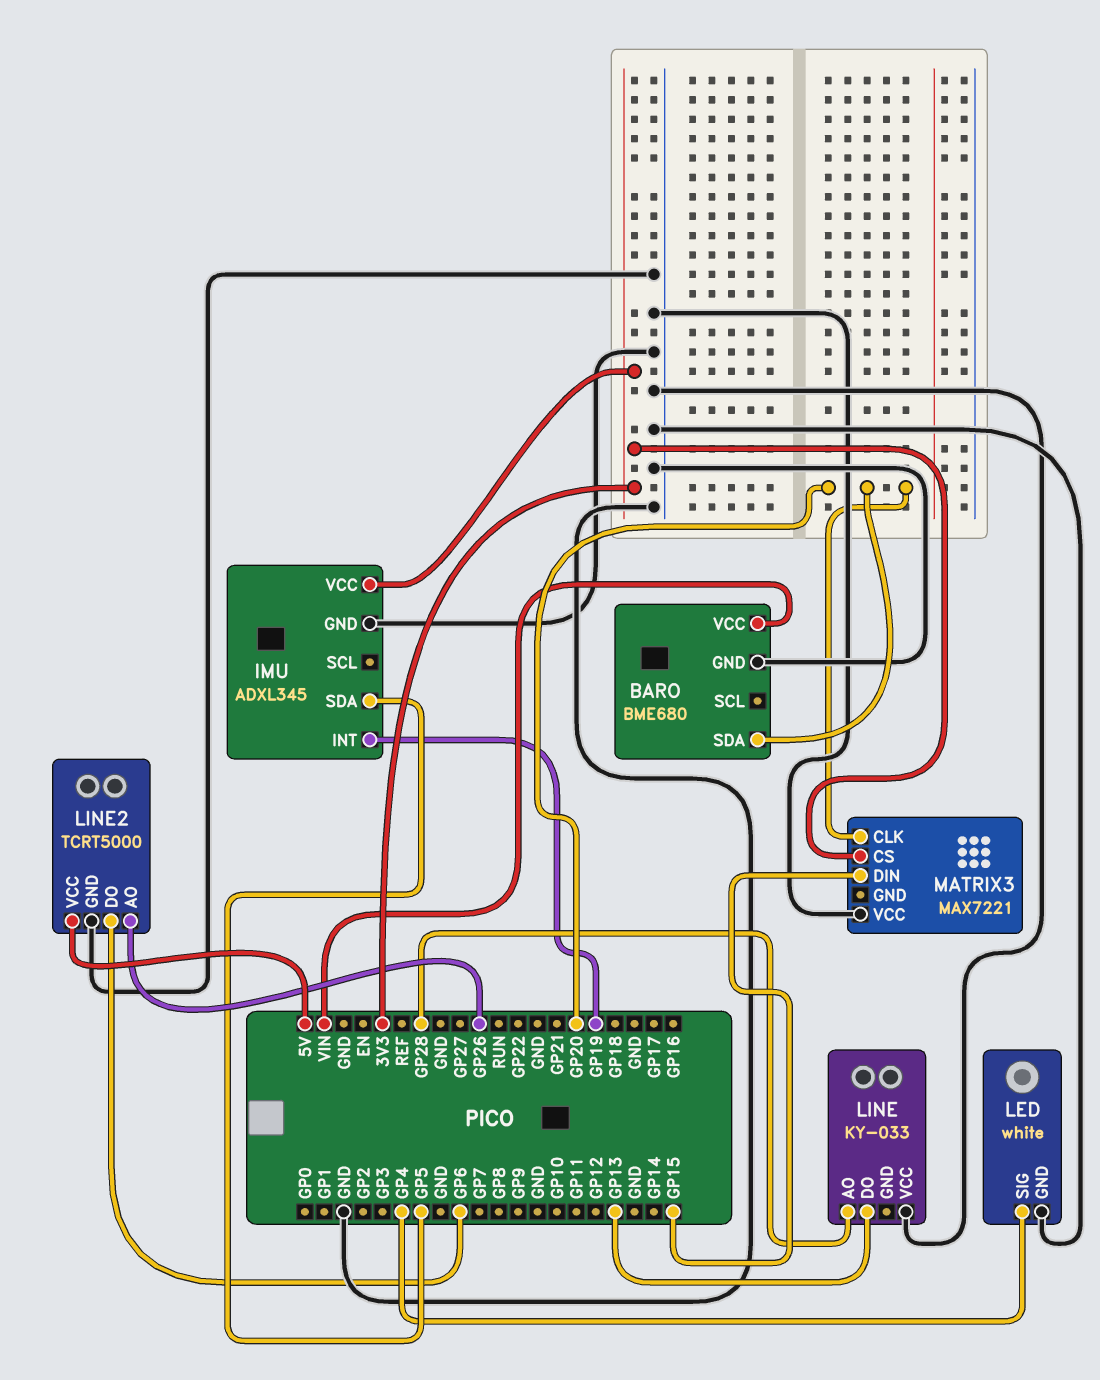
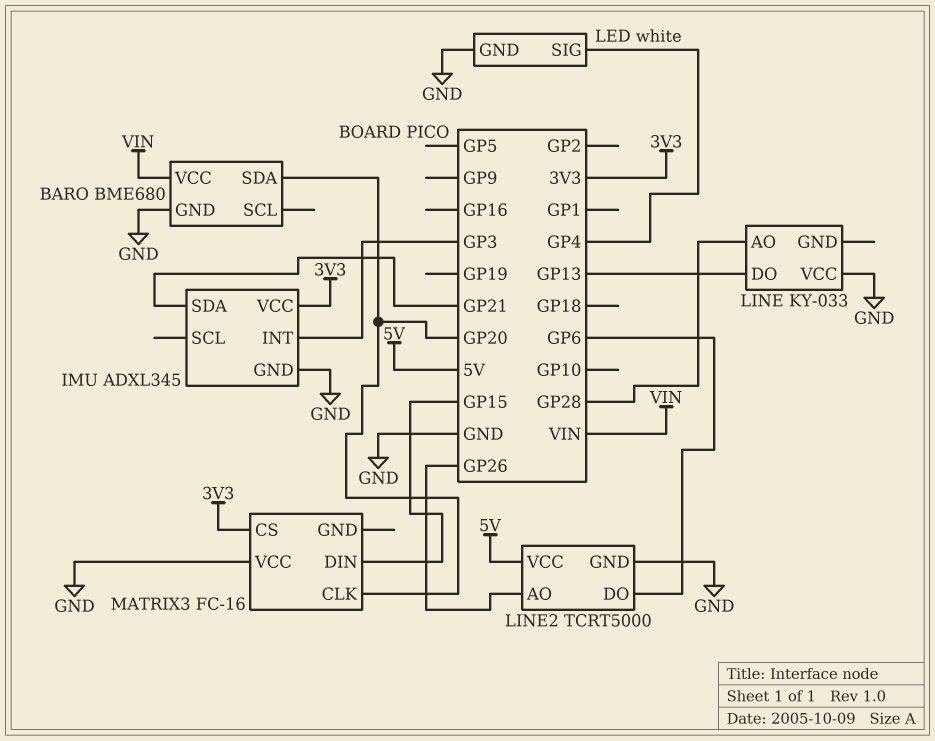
IMU pin INT: GP19 -> GP3
IMU pin SDA: GP5 -> GP21
MATRIX3: MAX7221 -> FC-16

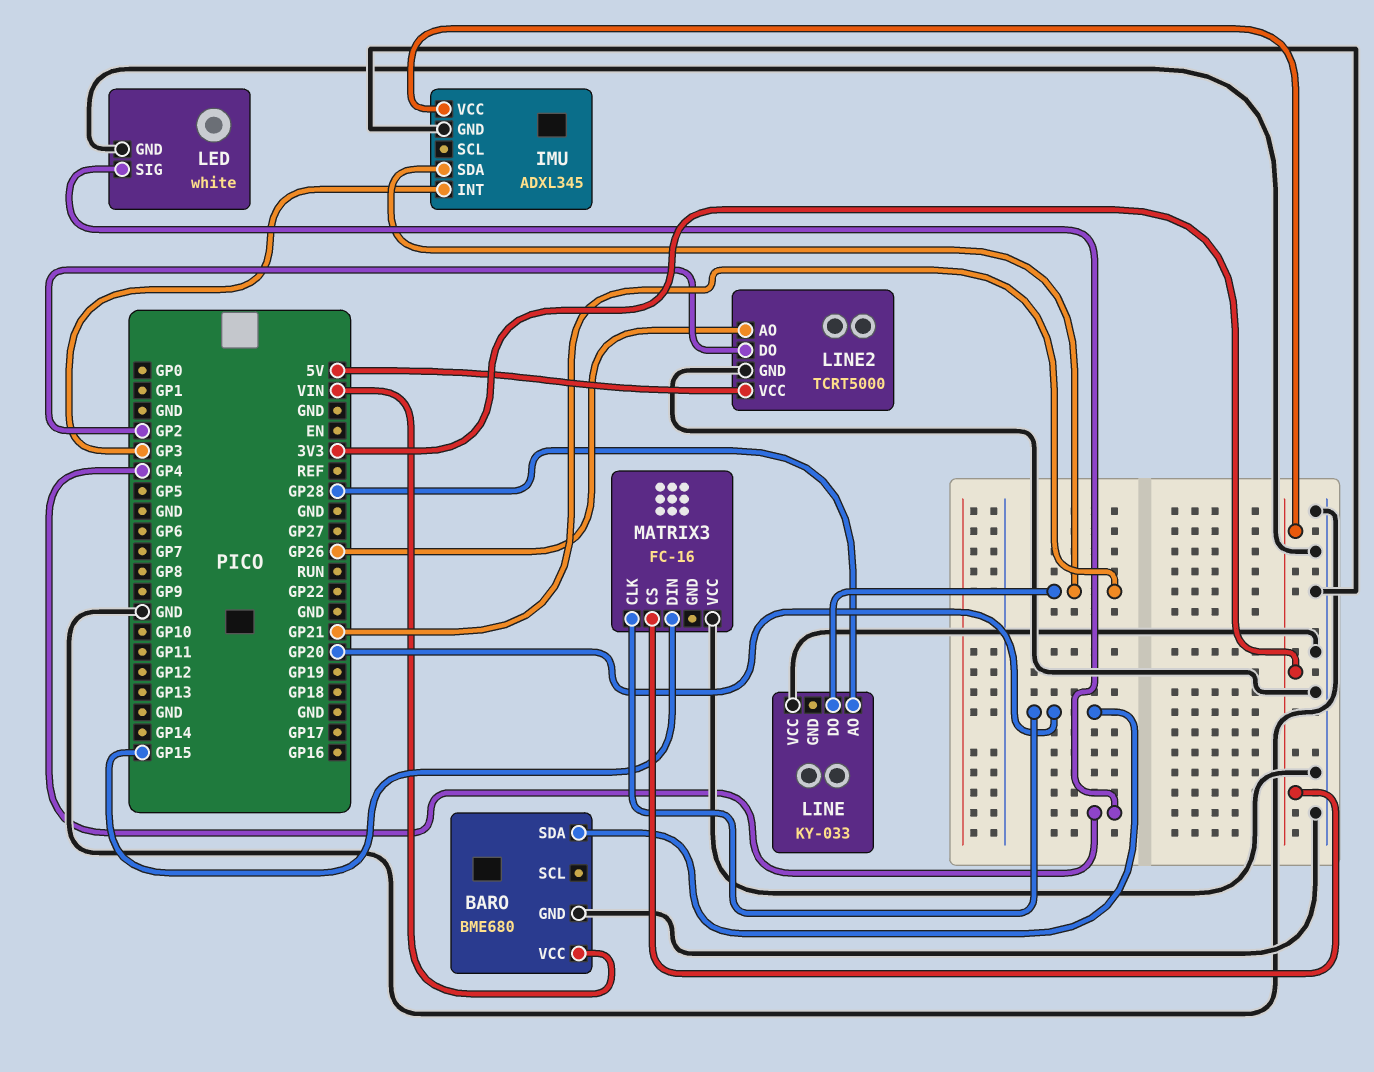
LINE pin DO: GP13 -> GP21
LINE2 pin DO: GP6 -> GP2

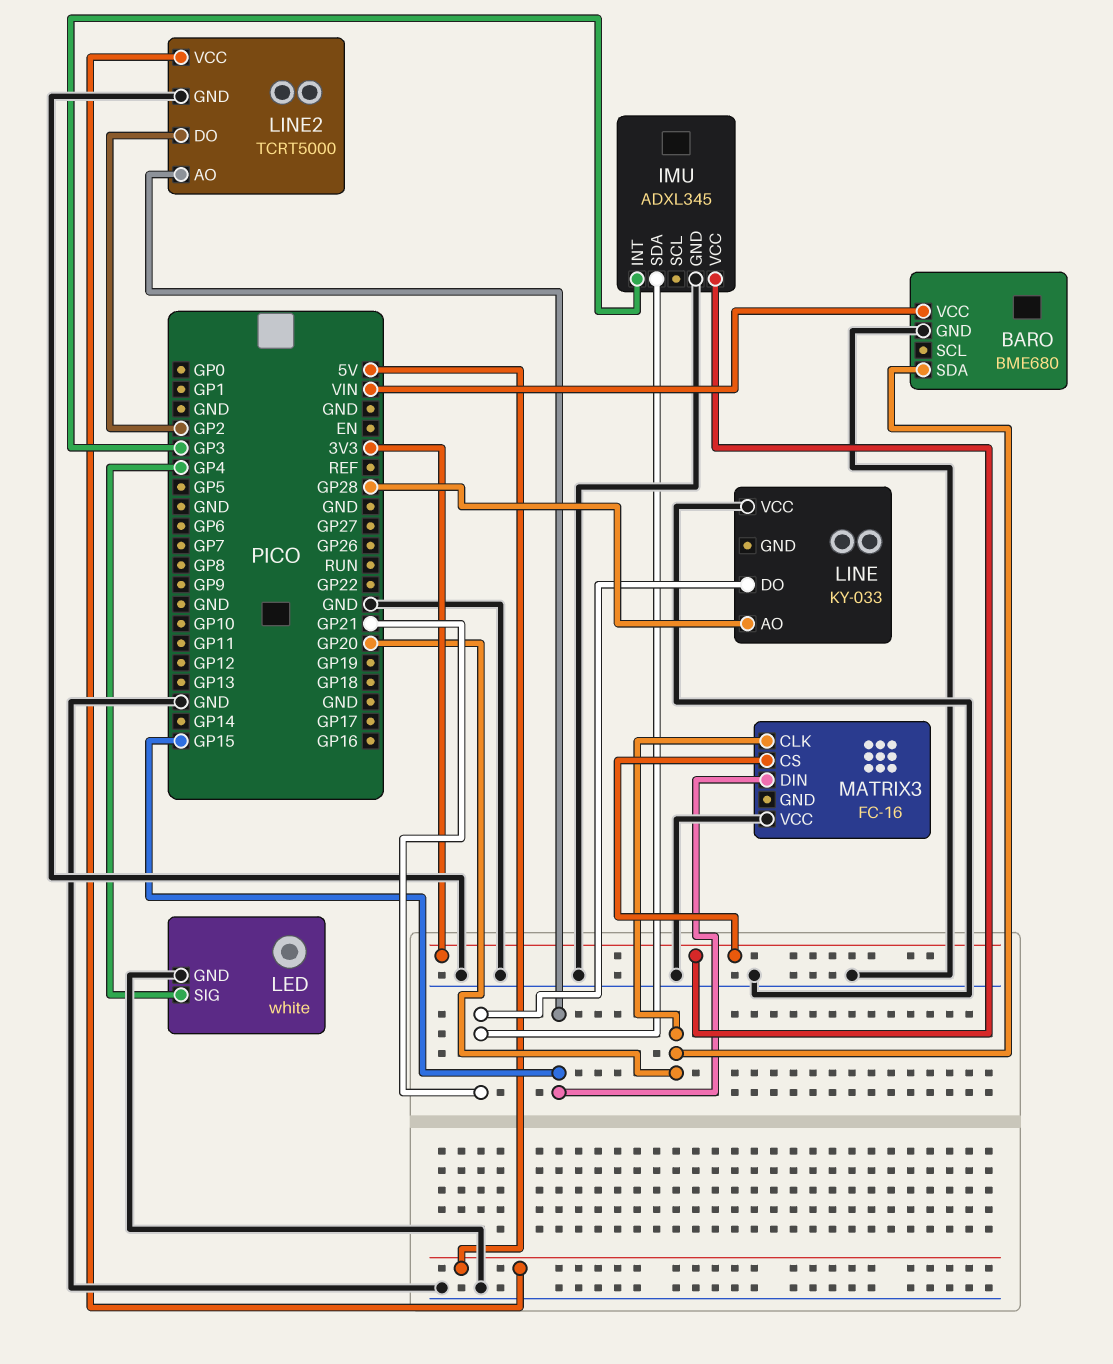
LINE2 pin AO: GP26 -> GP15

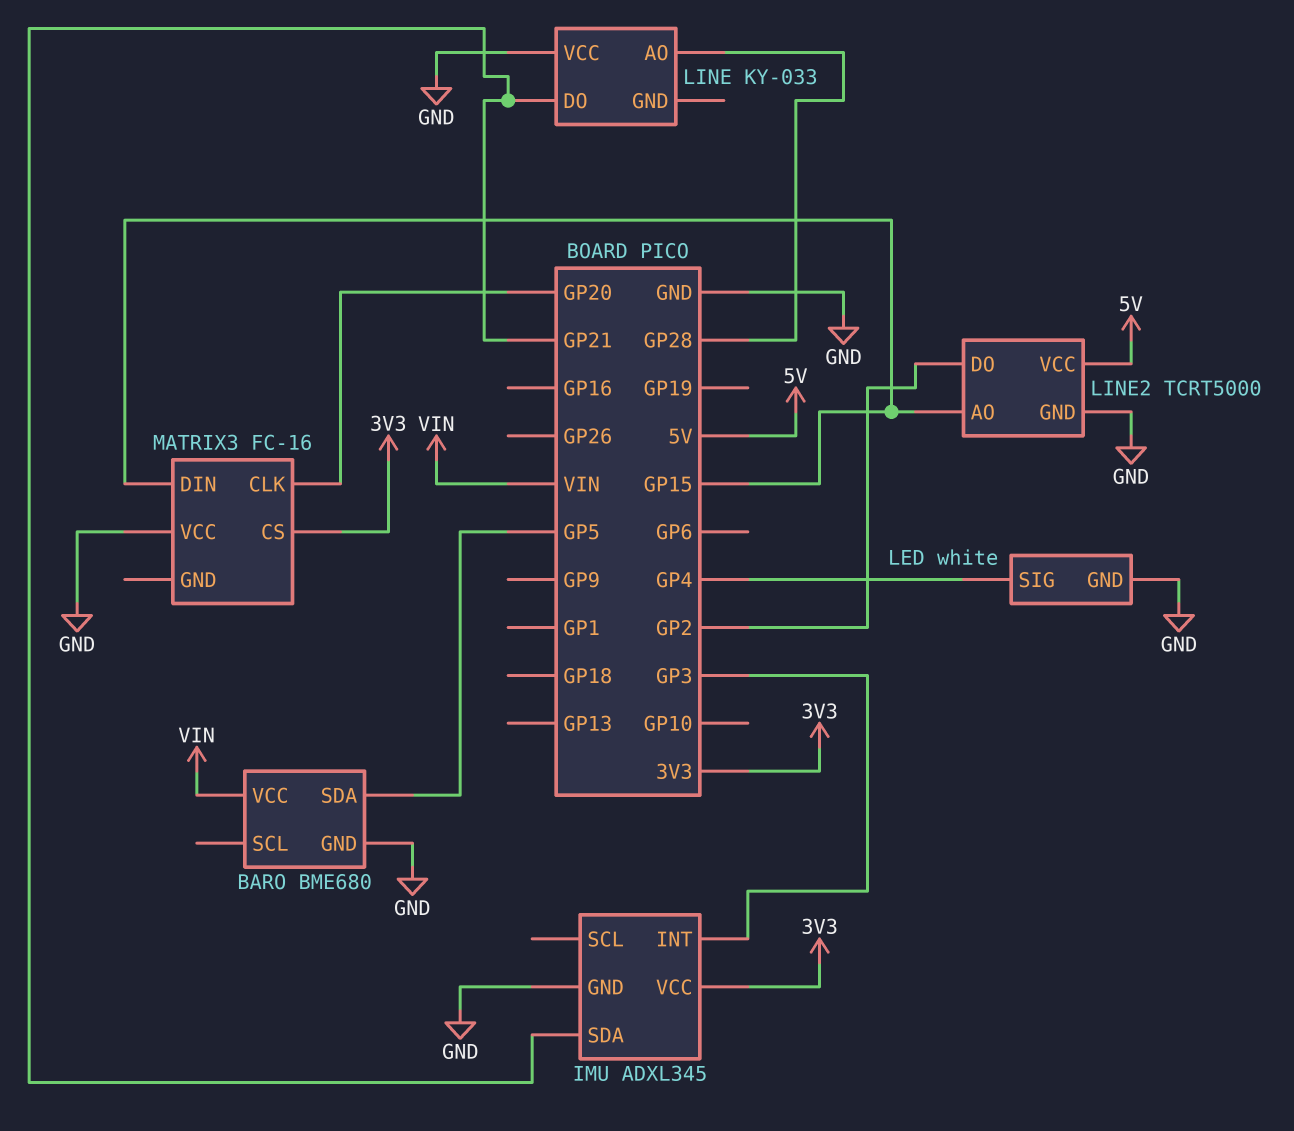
BARO pin SDA: GP20 -> GP5

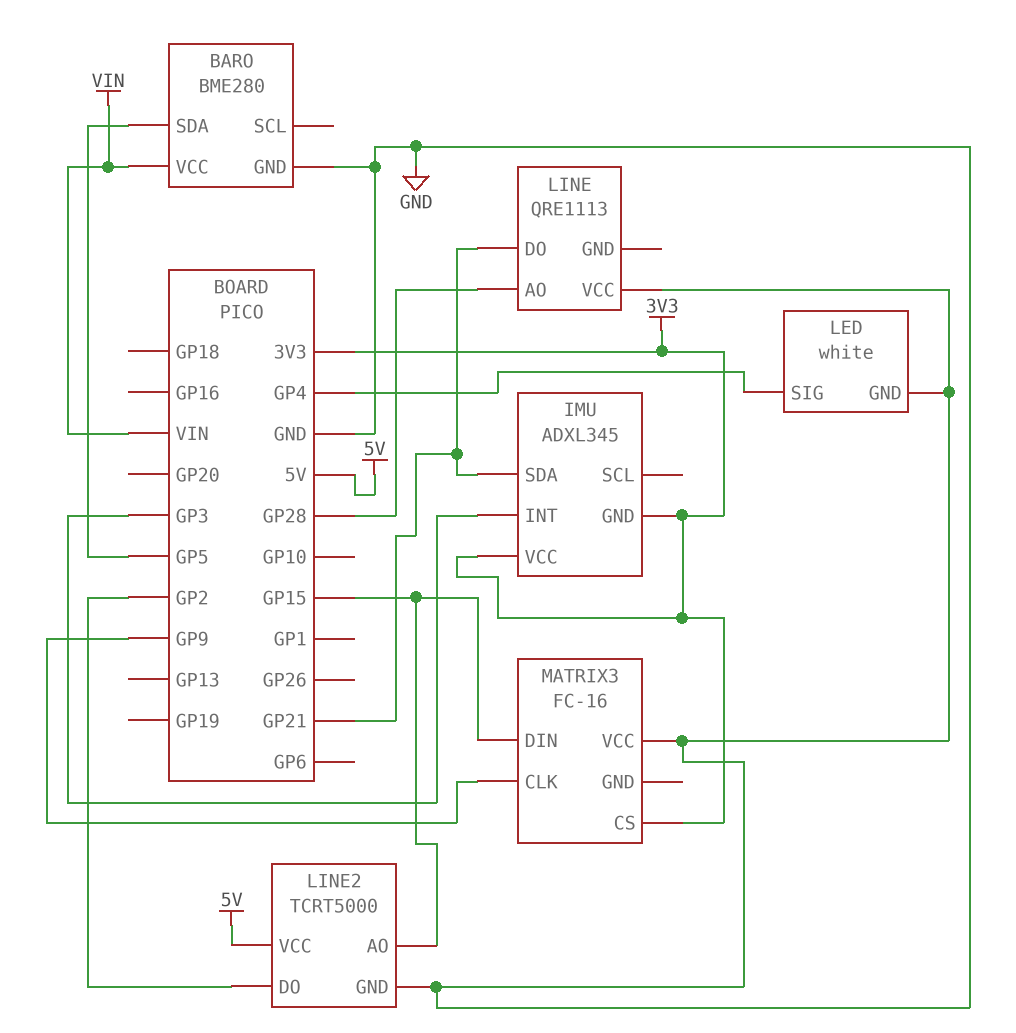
BARO: BME680 -> BME280
IMU pin GND: GND -> 3V3
LINE: KY-033 -> QRE1113
MATRIX3 pin CLK: GP20 -> GP9

